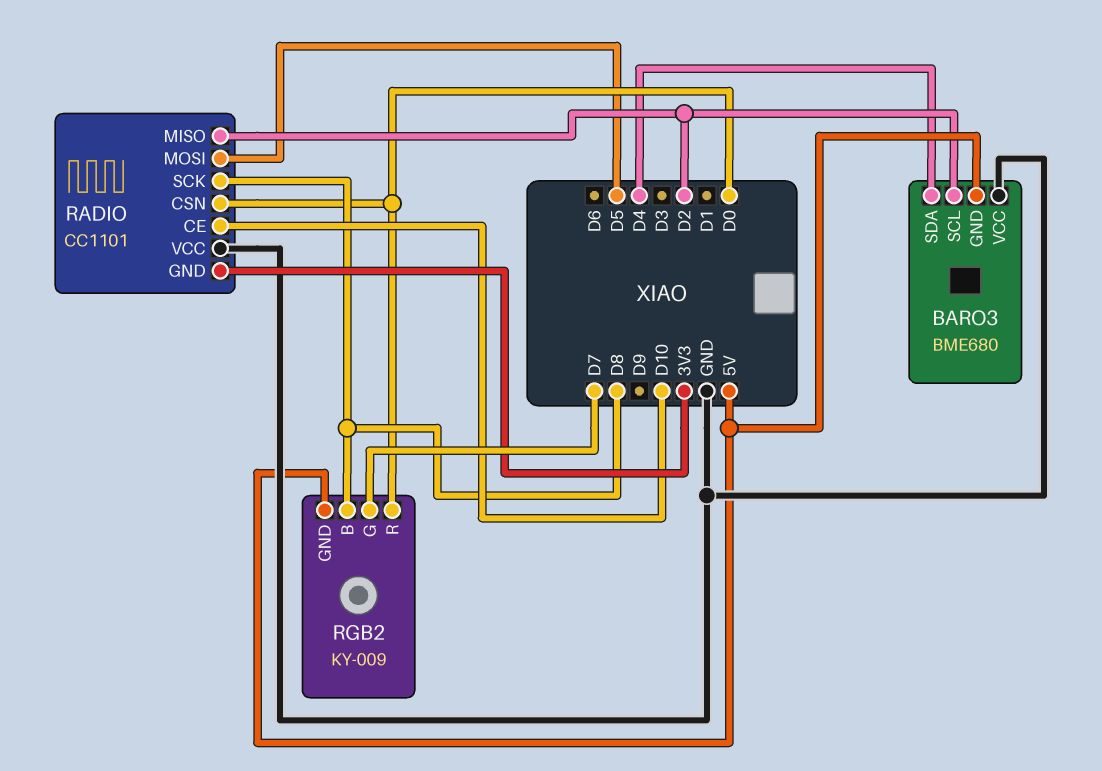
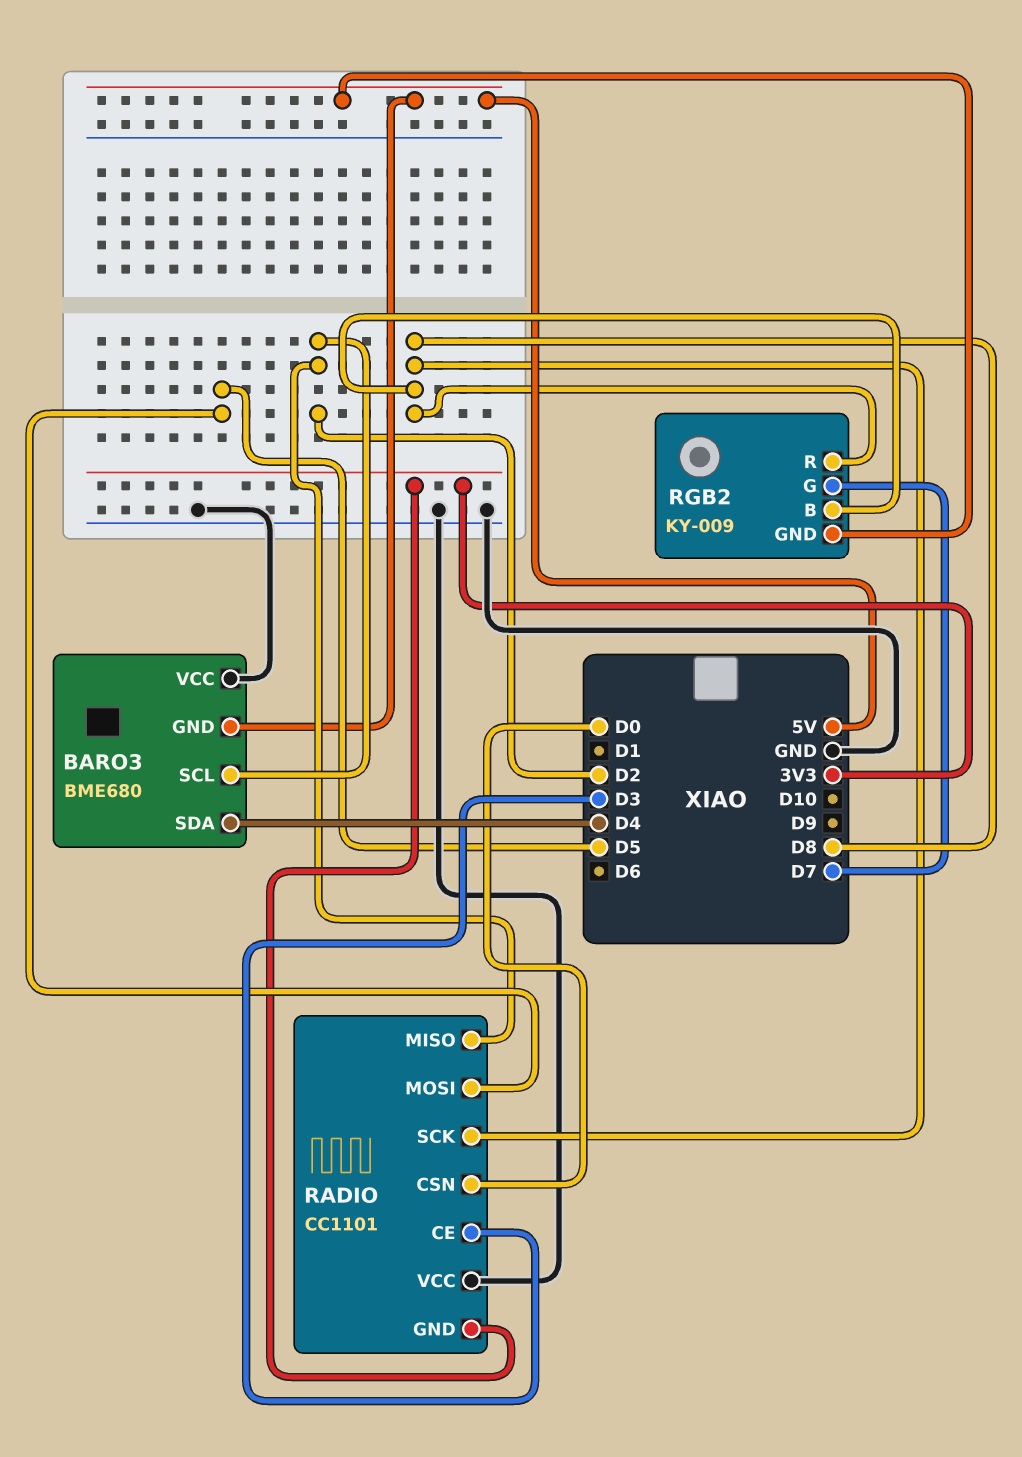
RADIO pin CE: D10 -> D3
RGB2 pin R: D0 -> D8

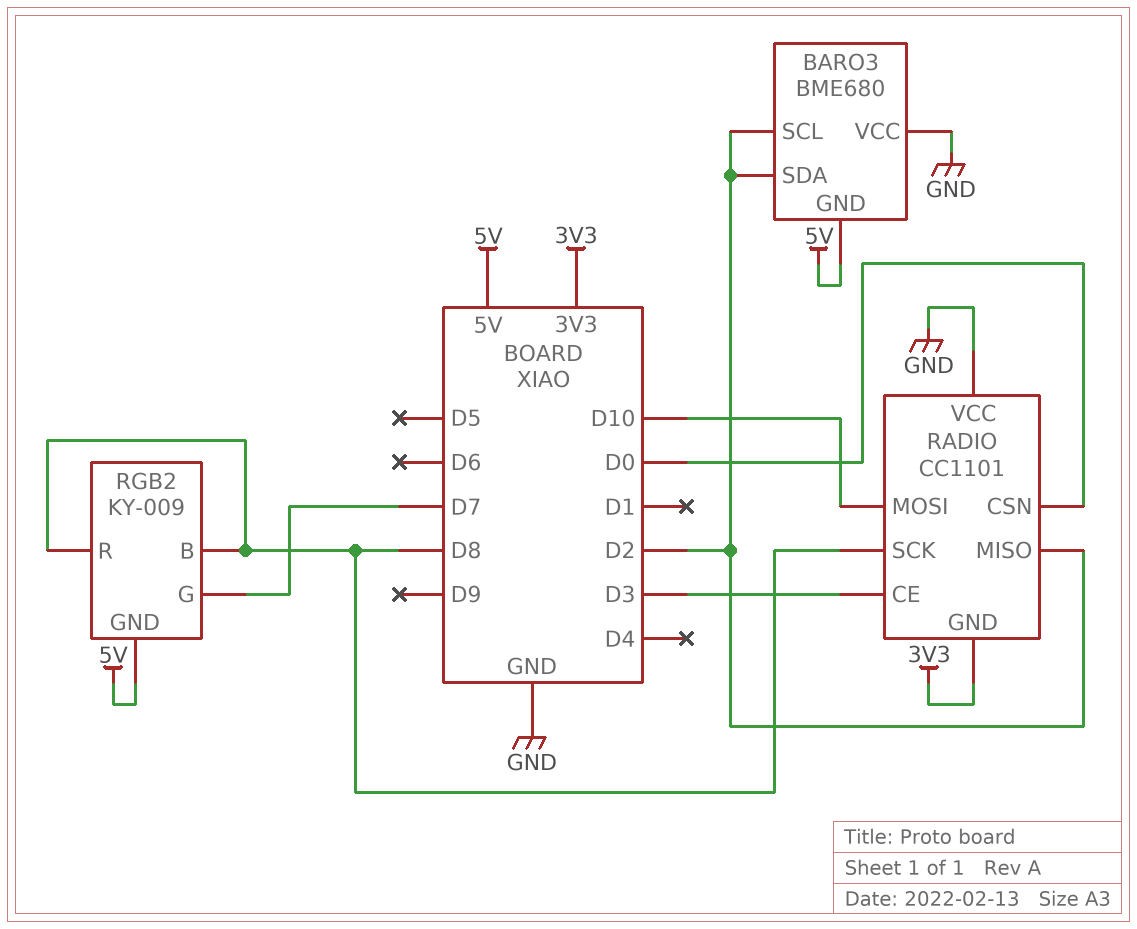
BARO3 pin SDA: D4 -> D2
RADIO pin MOSI: D5 -> D10

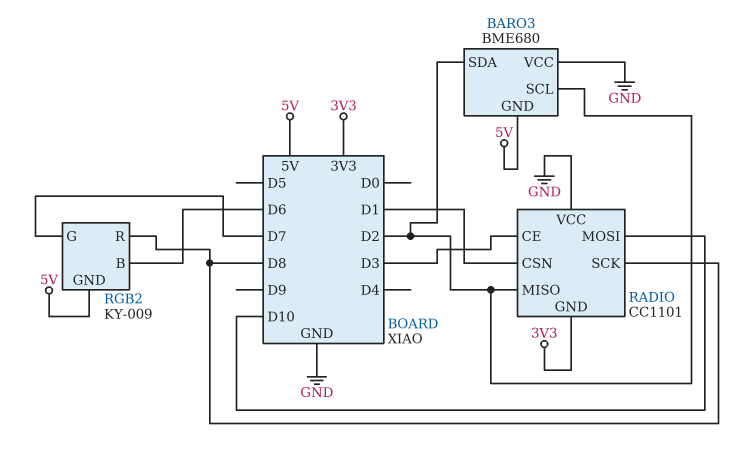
RADIO pin CSN: D0 -> D1
RGB2 pin B: D8 -> D6

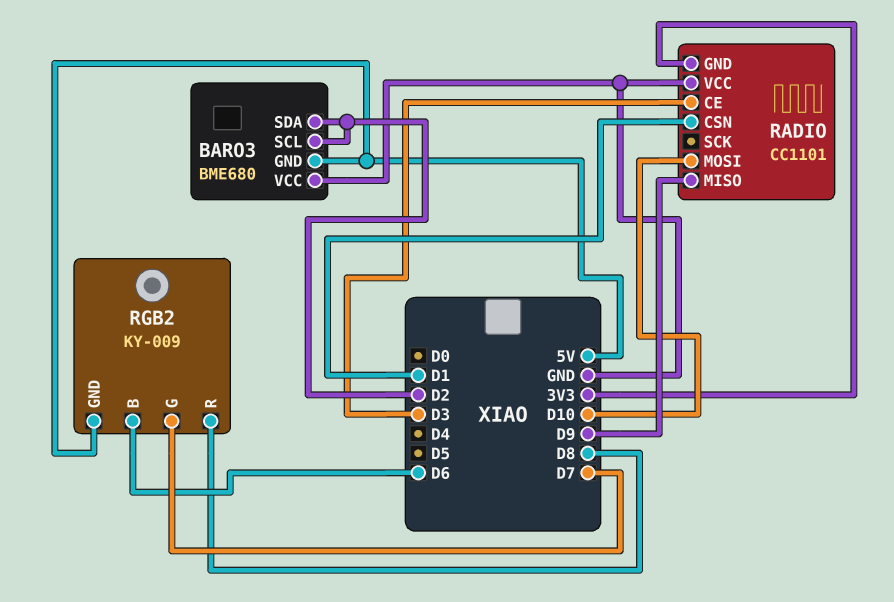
RADIO pin MISO: D2 -> D9
RADIO pin SCK: D8 -> none

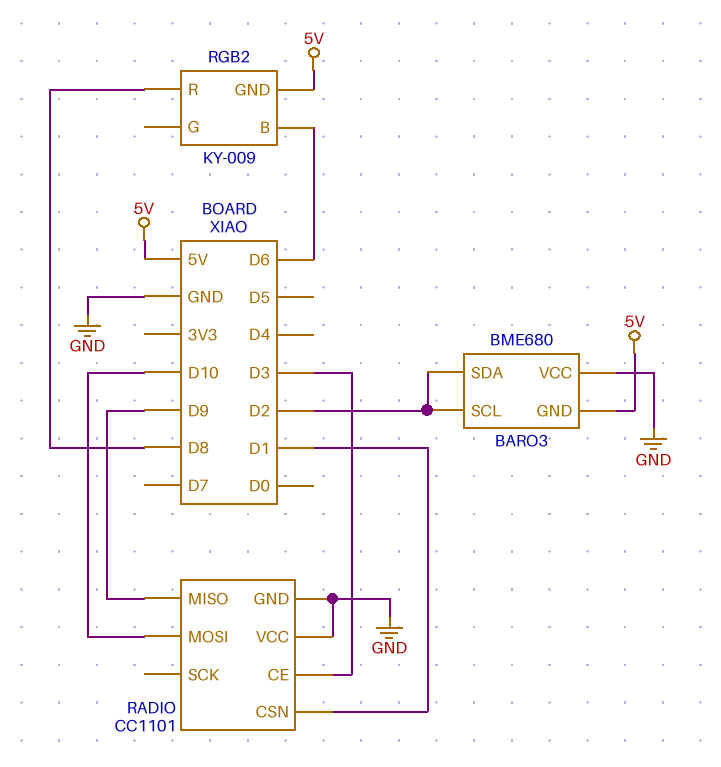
RADIO pin GND: 3V3 -> GND
RGB2 pin G: D7 -> none

